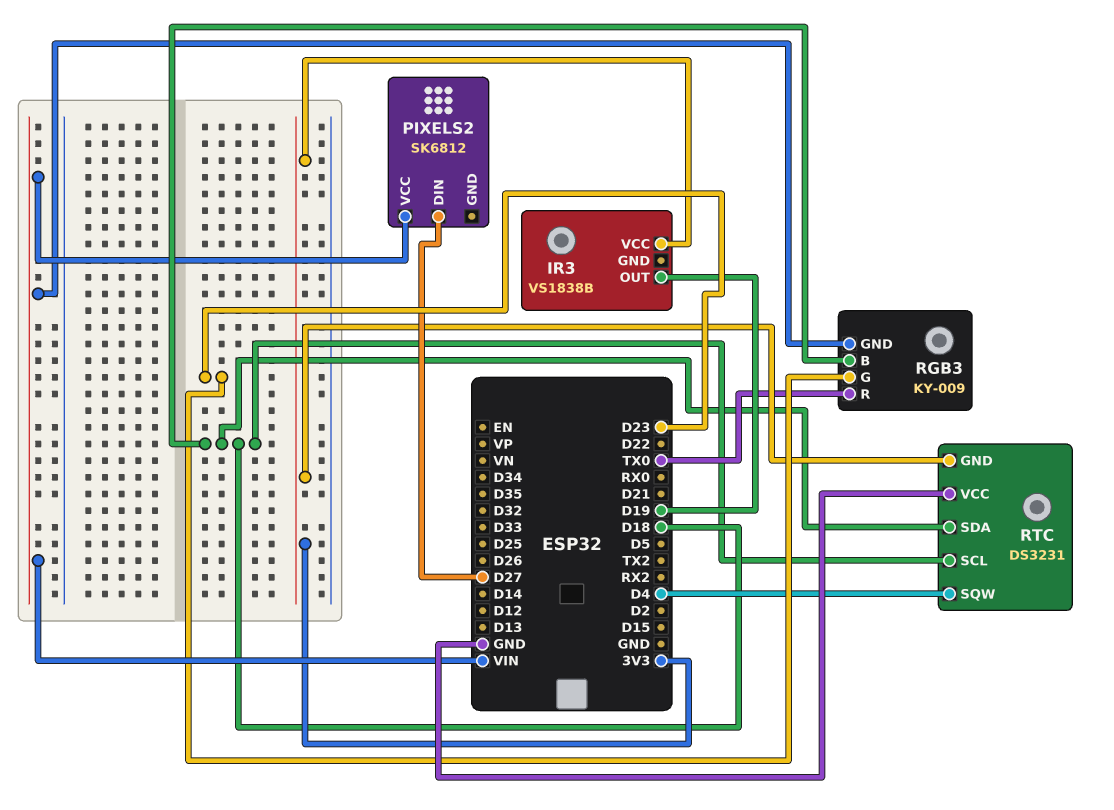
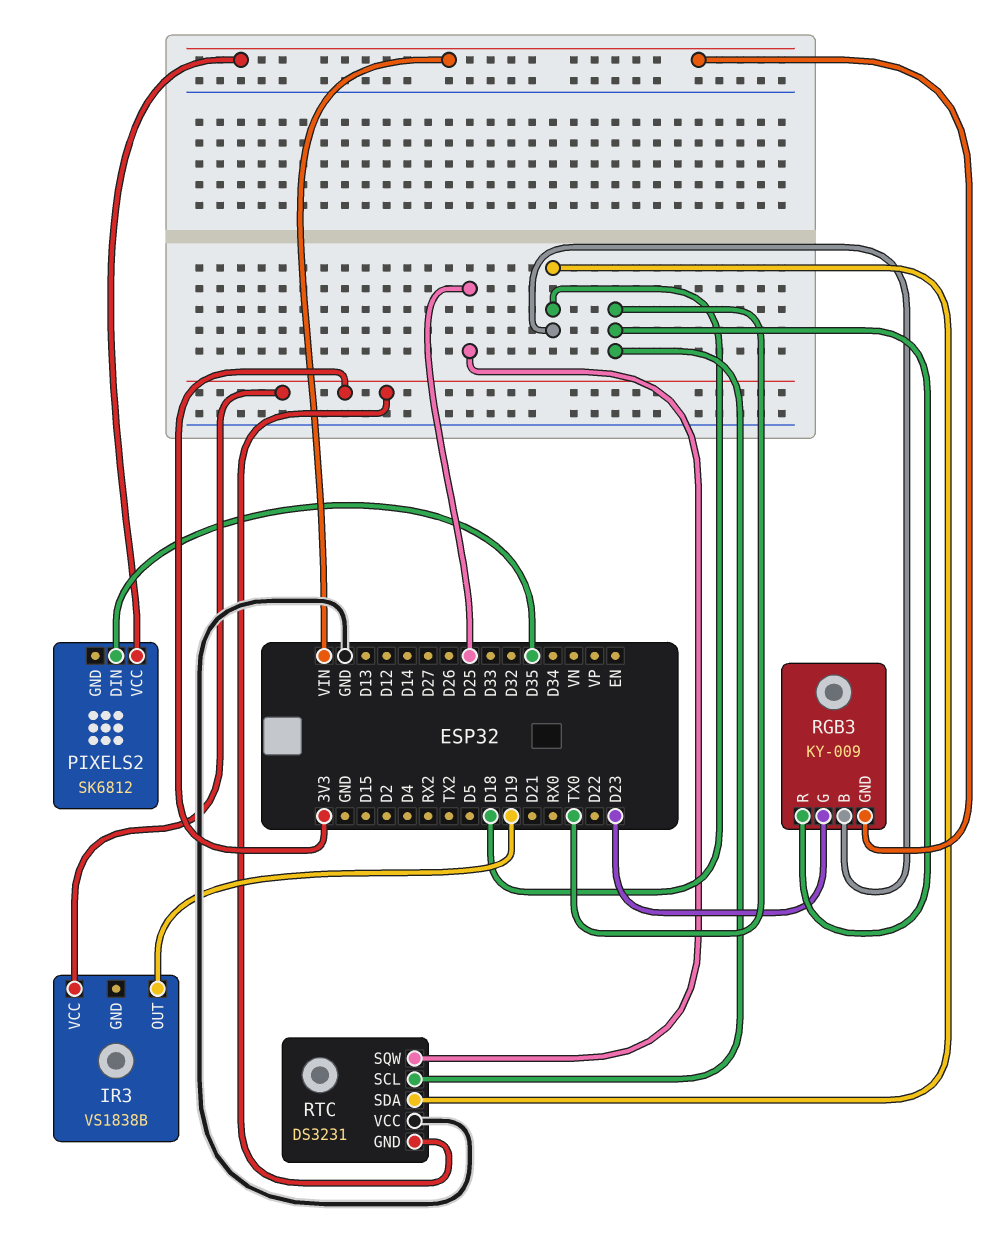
PIXELS2 pin DIN: D27 -> D35
RTC pin SCL: D18 -> TX0
RTC pin SQW: D4 -> D25

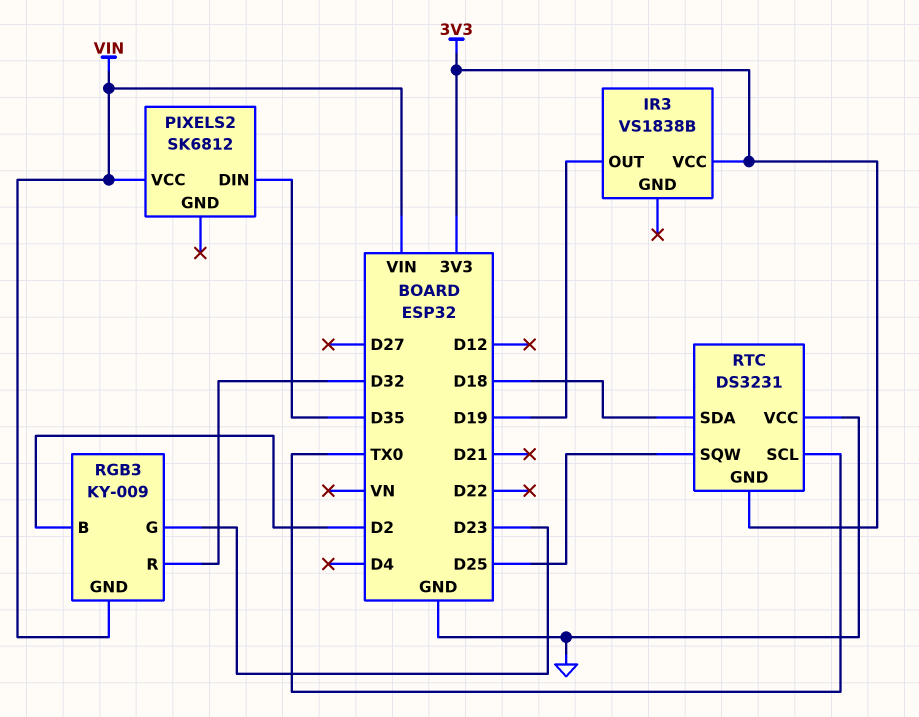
RGB3 pin B: D18 -> D2
RGB3 pin R: TX0 -> D32

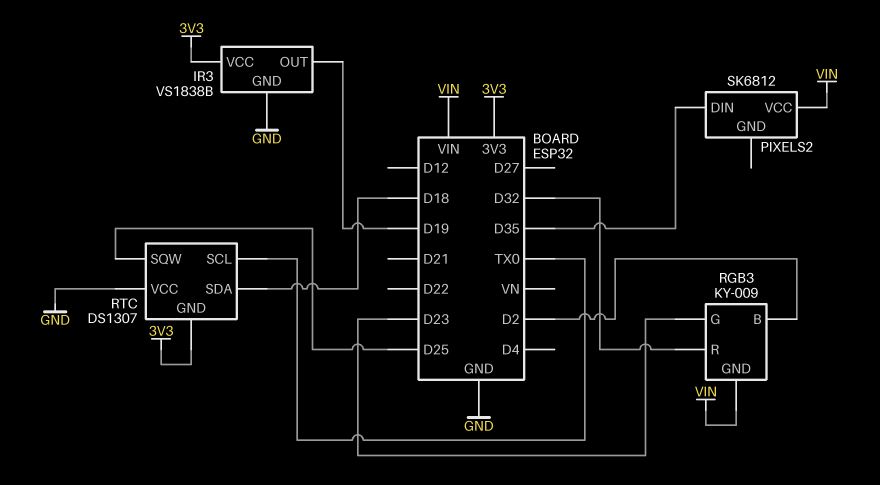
IR3 pin GND: none -> GND
RTC: DS3231 -> DS1307

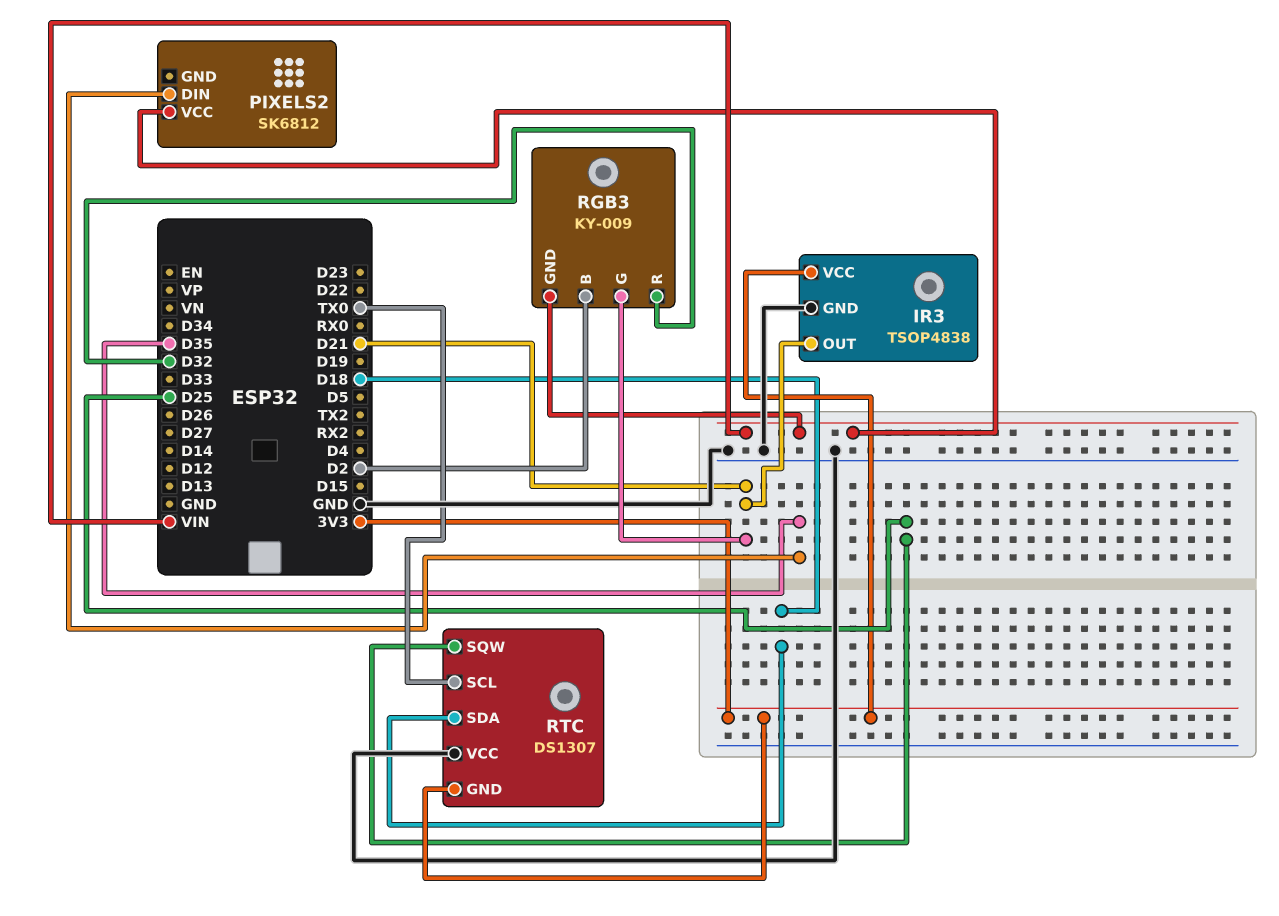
IR3: VS1838B -> TSOP4838
IR3 pin OUT: D19 -> D21
RGB3 pin G: D23 -> D21

